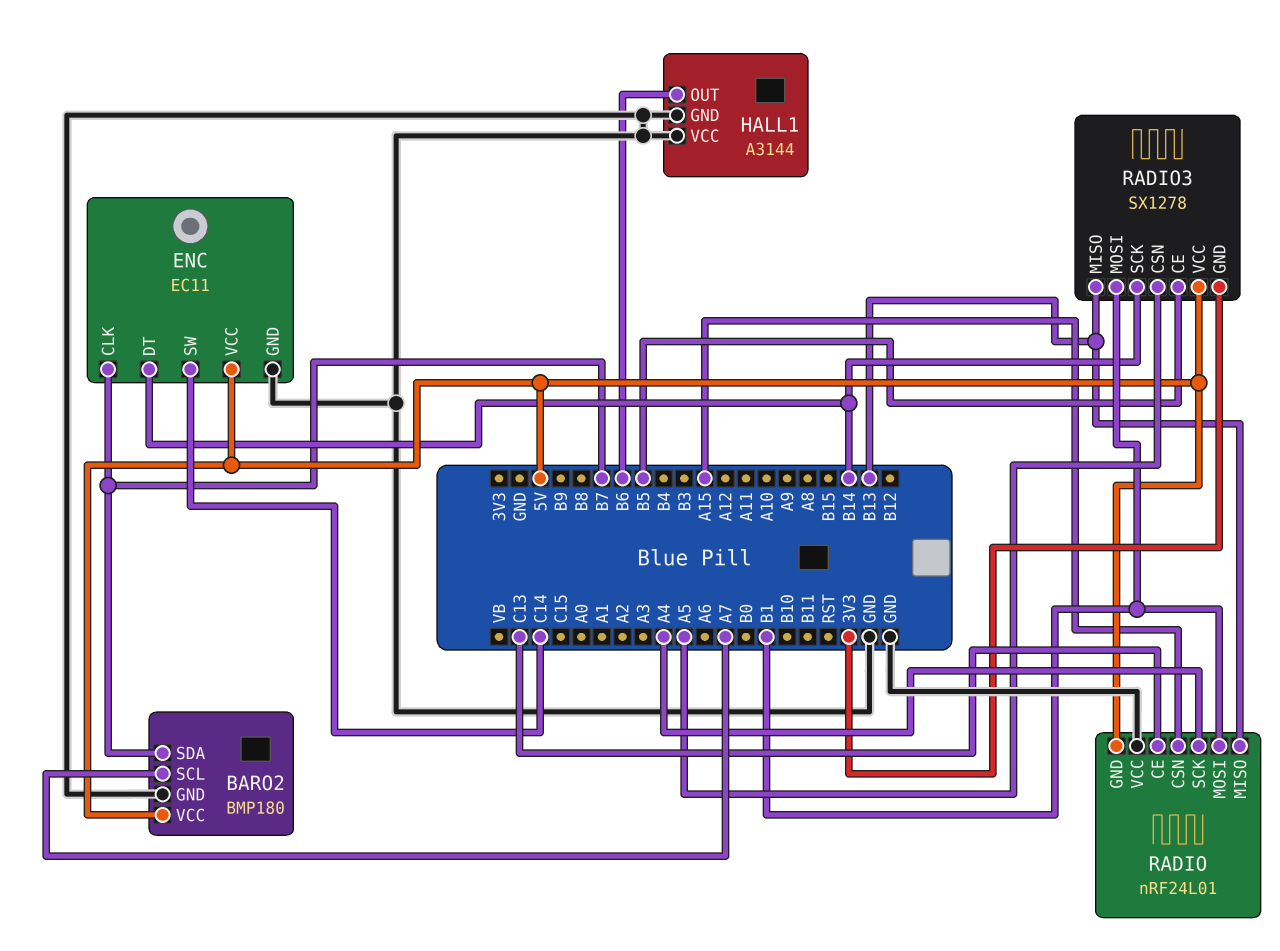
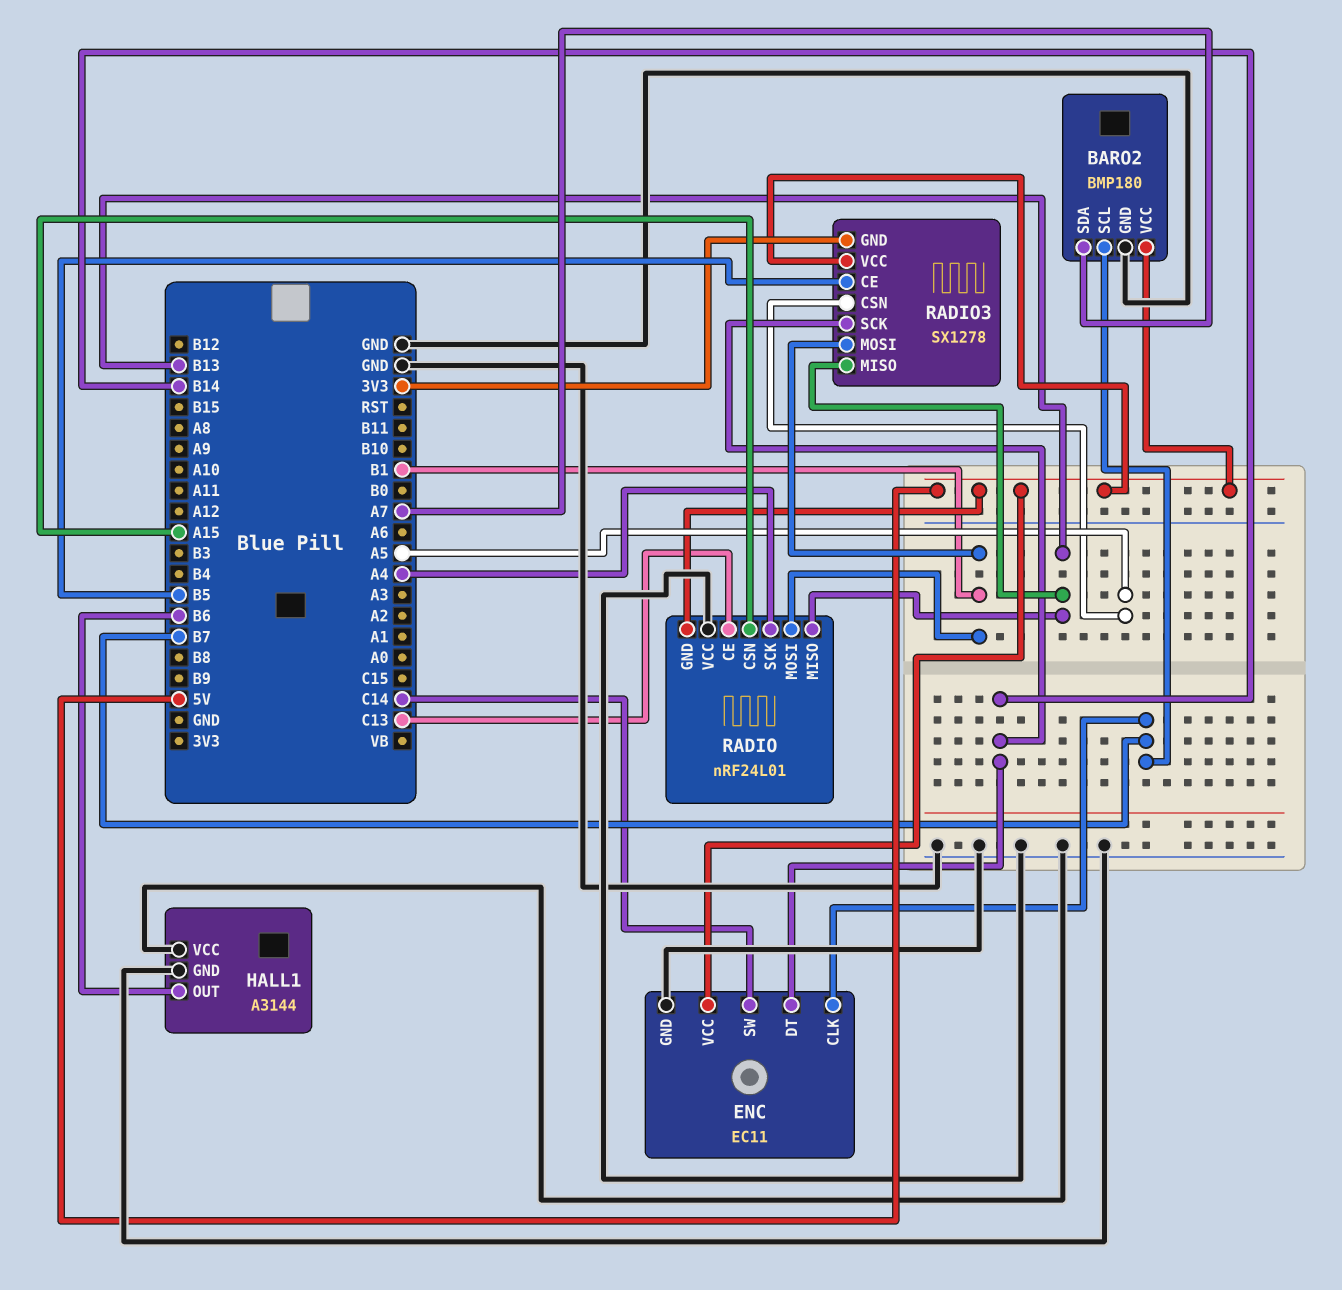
BARO2 pin SCL: A7 -> B7
BARO2 pin SDA: B7 -> A7

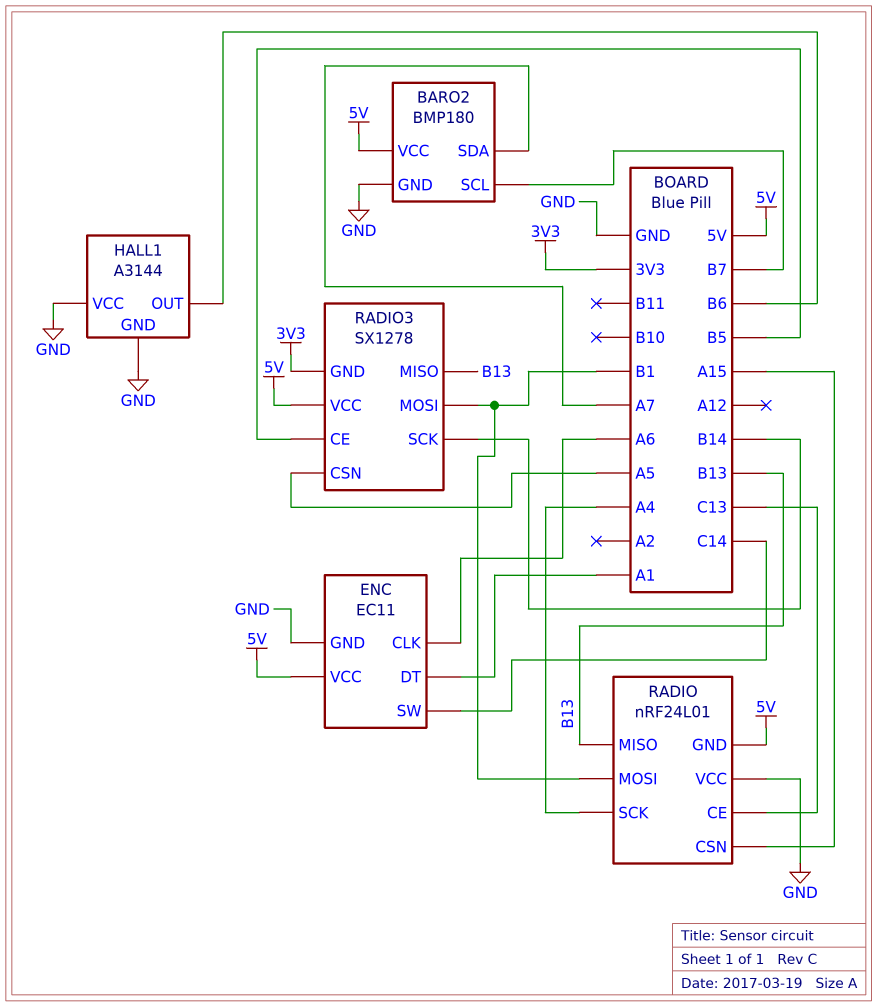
ENC pin CLK: B7 -> A6
ENC pin DT: B14 -> A1

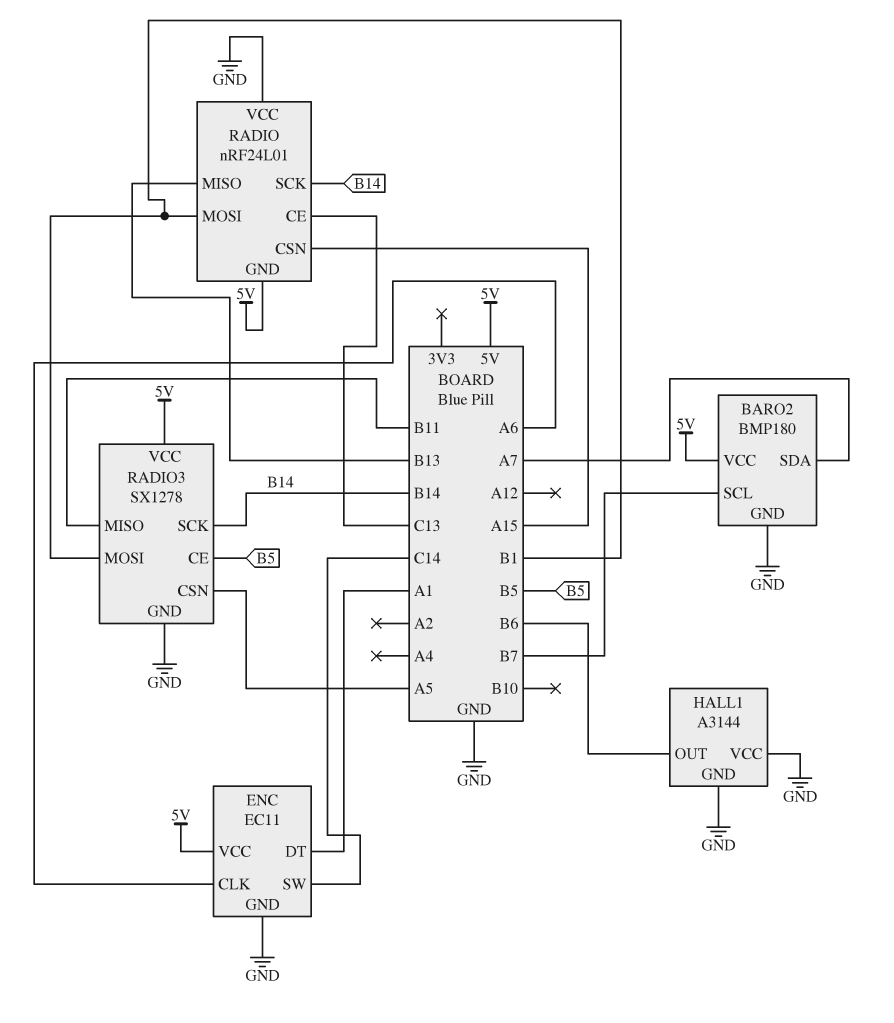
RADIO pin SCK: A4 -> B14
RADIO3 pin GND: 3V3 -> GND
RADIO3 pin MISO: B13 -> B11

